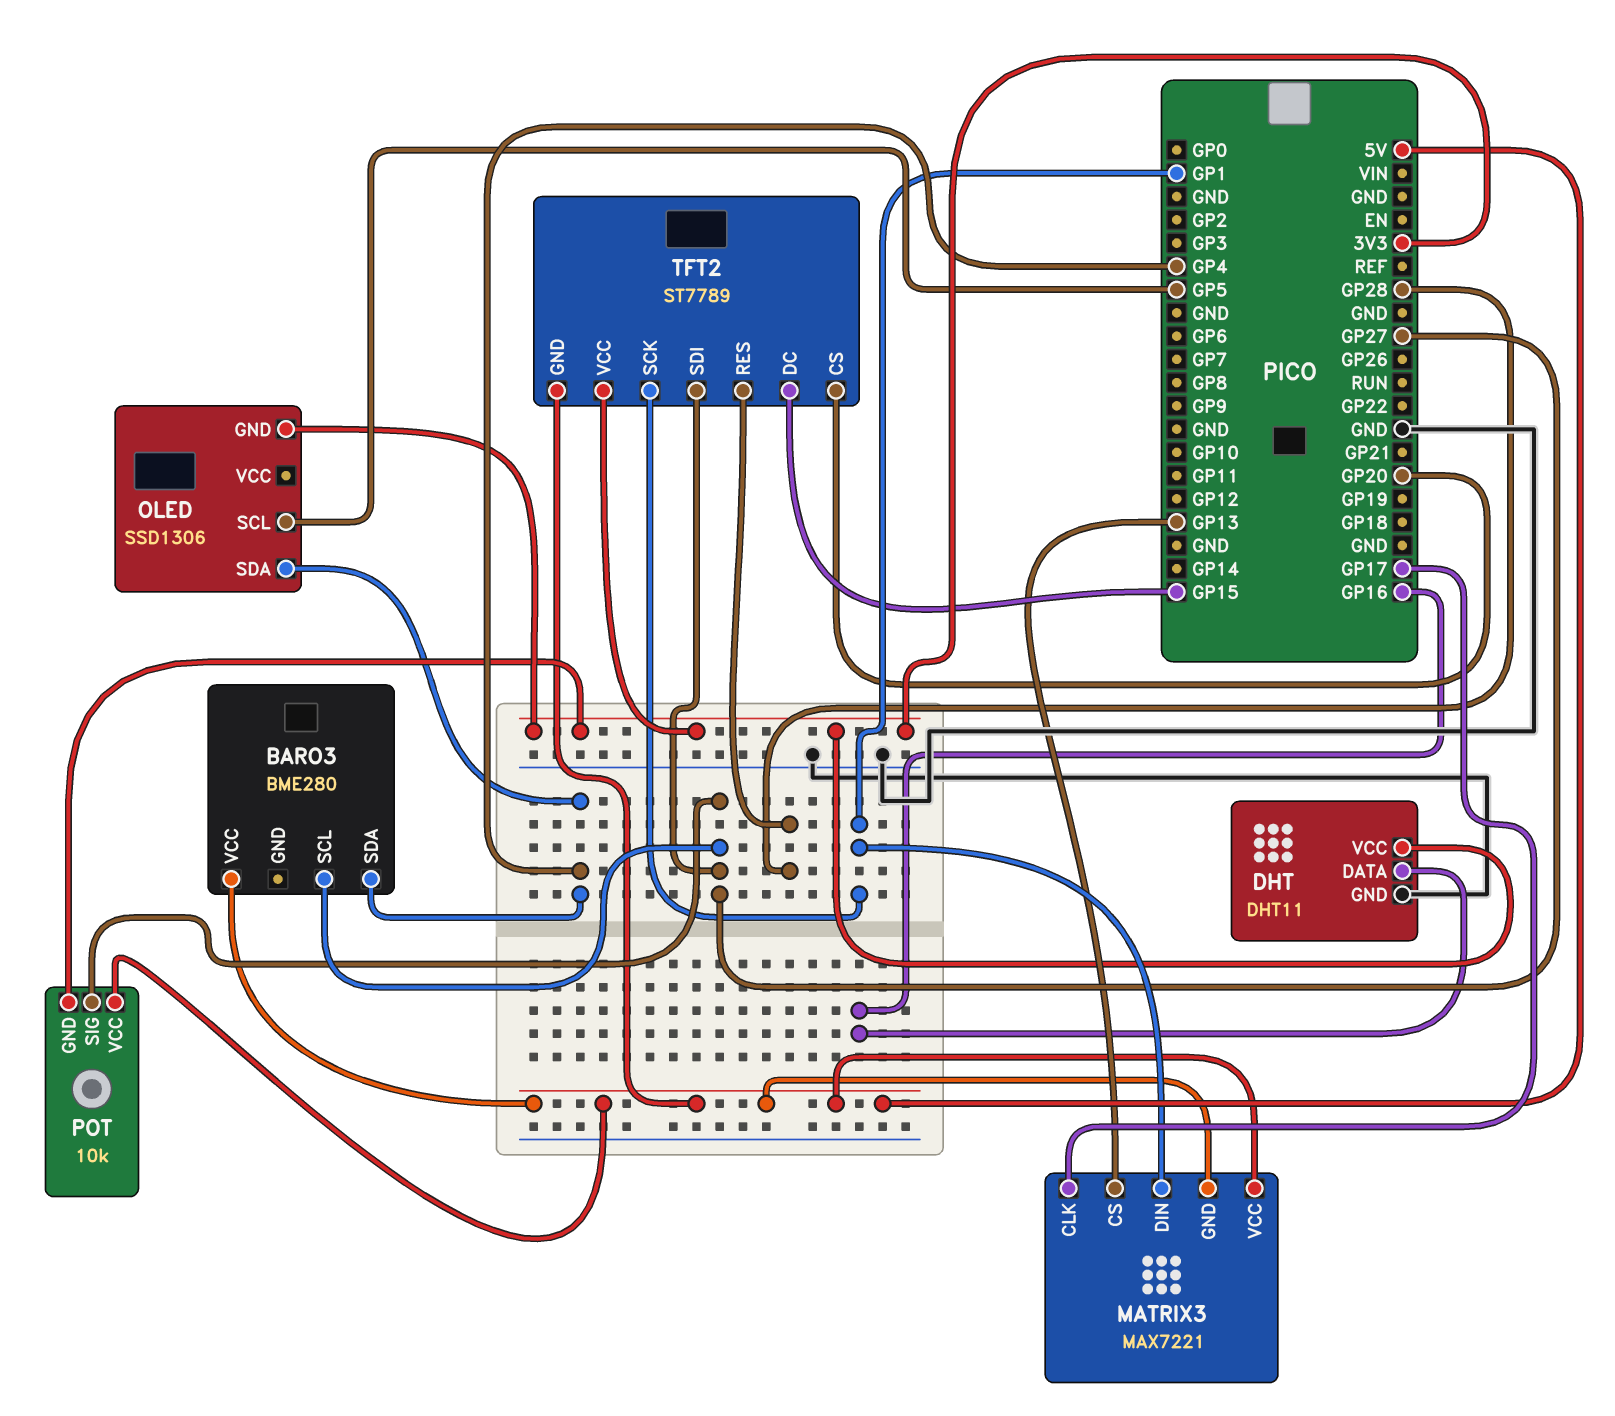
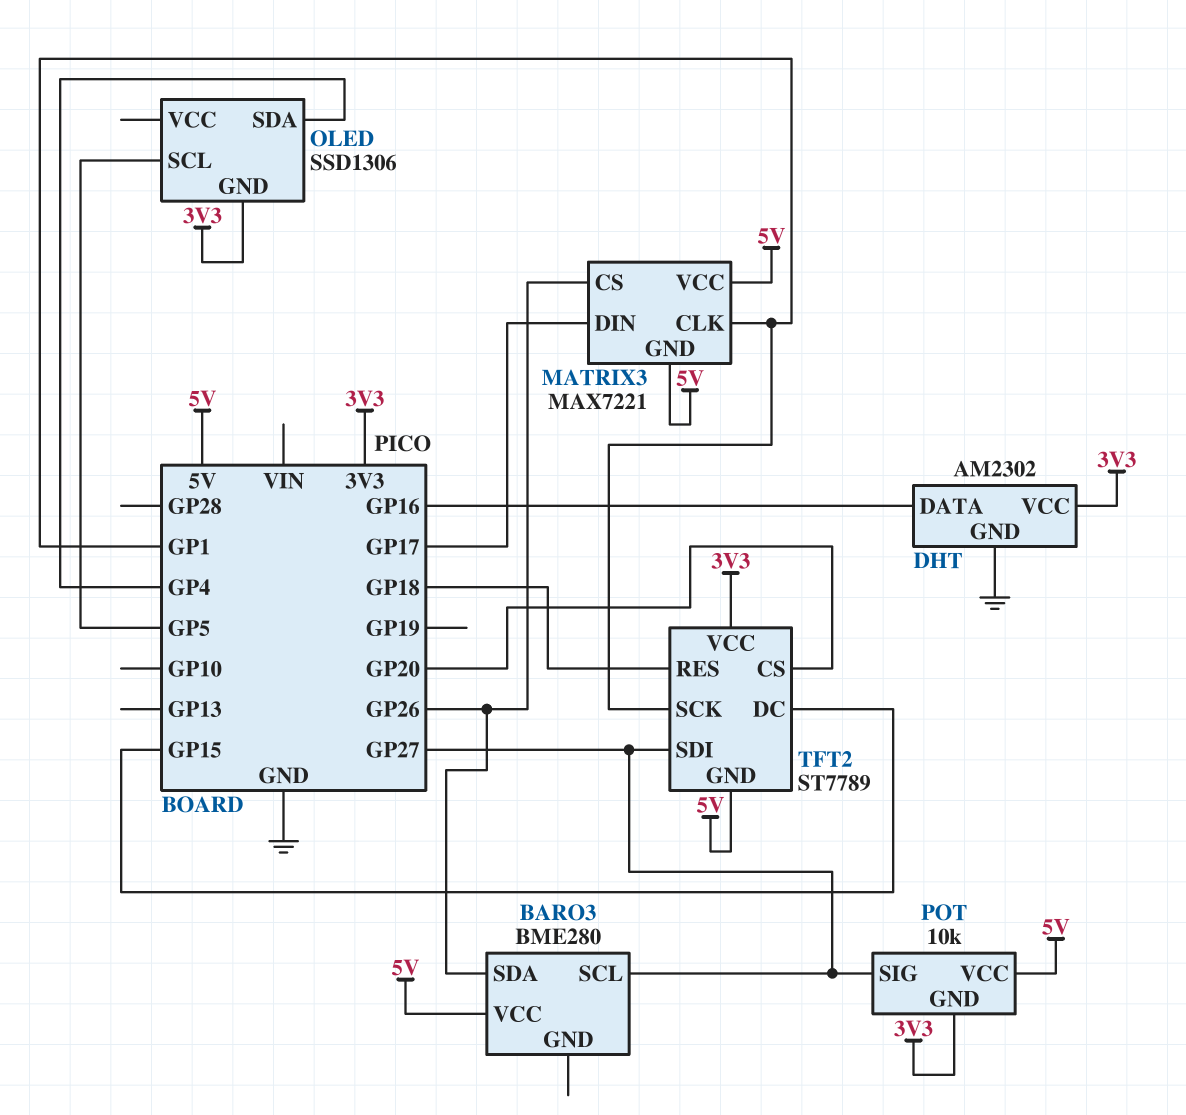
BARO3 pin SDA: GP4 -> GP26
DHT: DHT11 -> AM2302
MATRIX3 pin CLK: GP17 -> GP1
MATRIX3 pin CS: GP13 -> GP26
MATRIX3 pin DIN: GP1 -> GP17
TFT2 pin RES: GP28 -> GP18

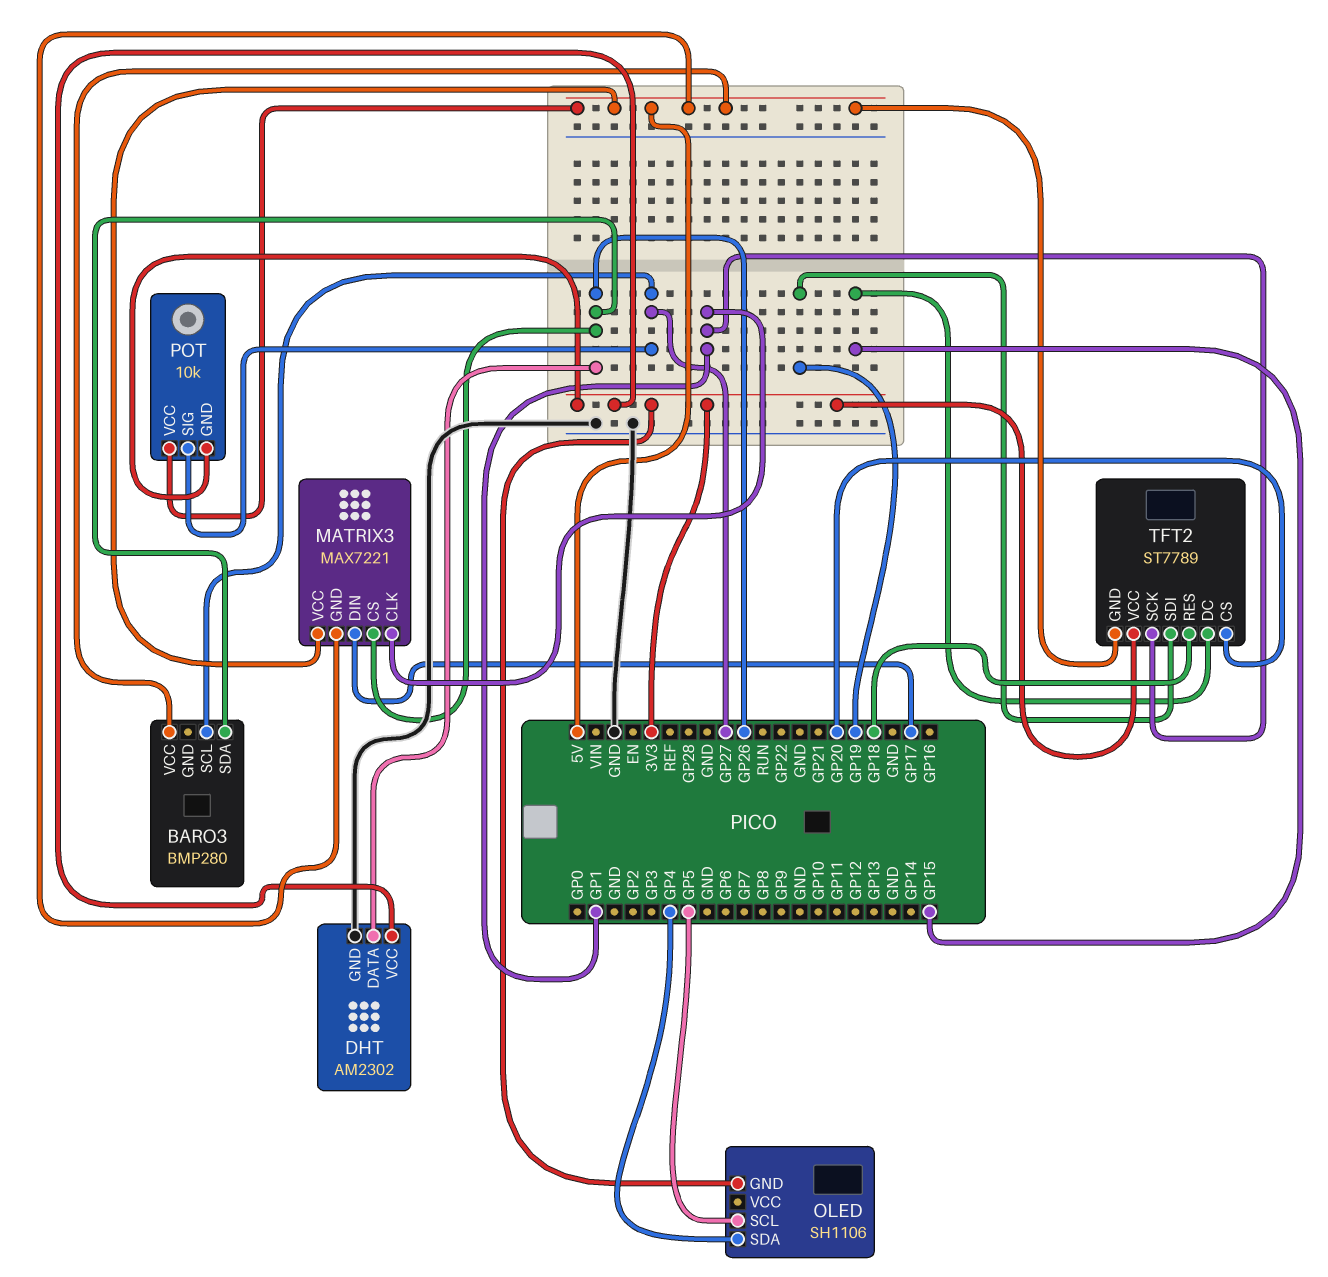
BARO3: BME280 -> BMP280
DHT pin DATA: GP16 -> GP26
OLED: SSD1306 -> SH1106
TFT2 pin SDI: GP27 -> GP19

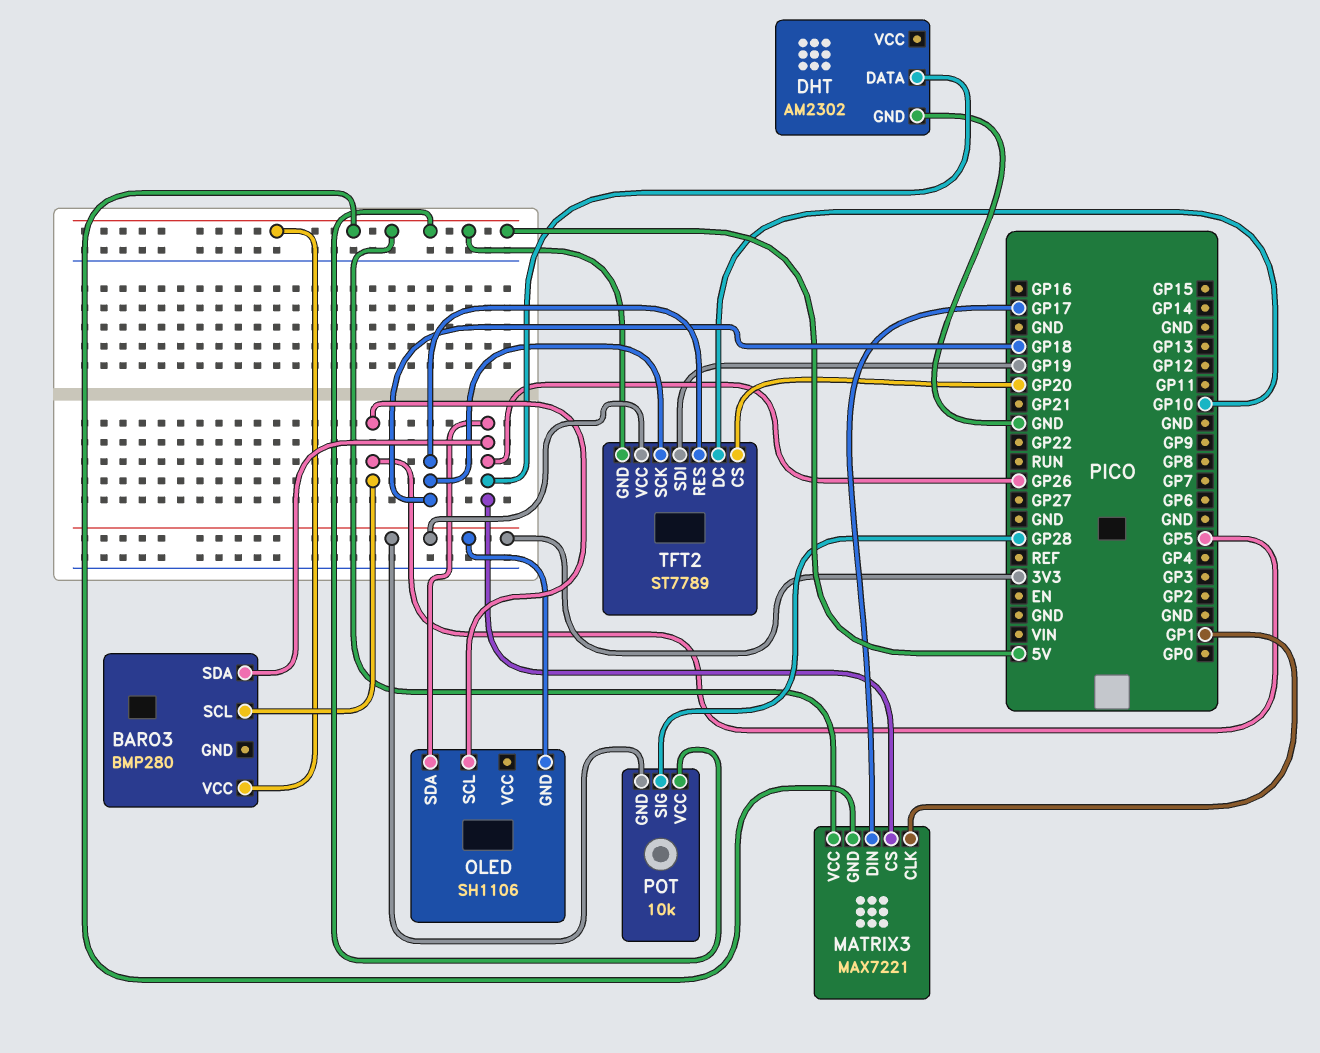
BARO3 pin SCL: GP27 -> GP5
DHT pin VCC: 3V3 -> none
OLED pin SDA: GP4 -> GP26
POT pin SIG: GP27 -> GP28
TFT2 pin DC: GP15 -> GP10
TFT2 pin SCK: GP1 -> GP18

